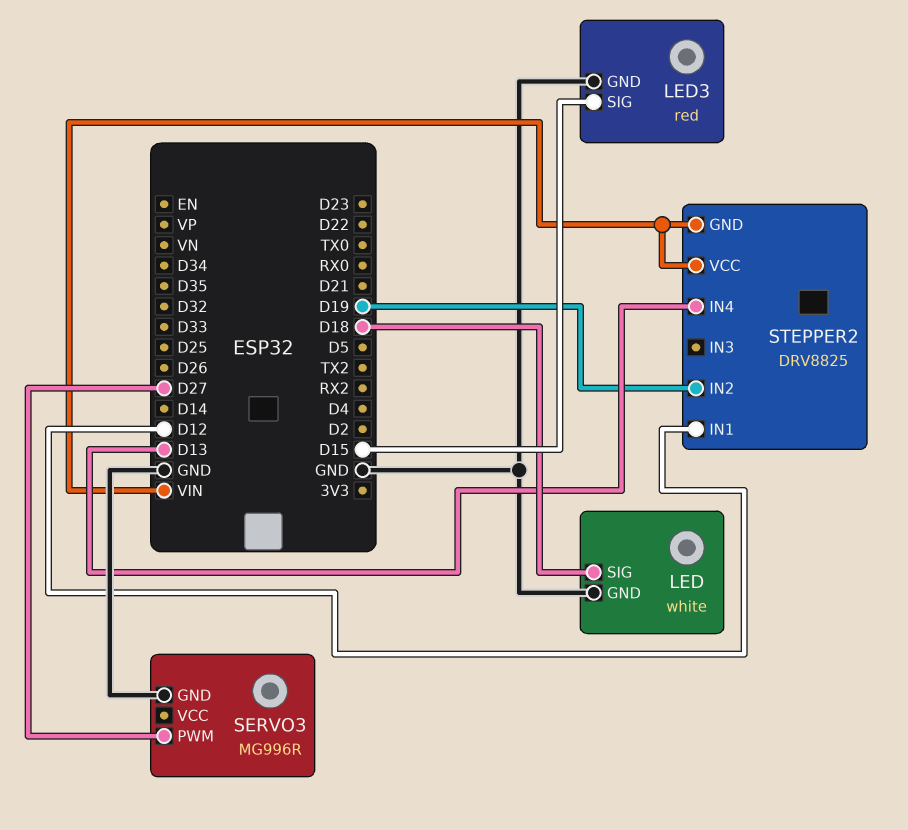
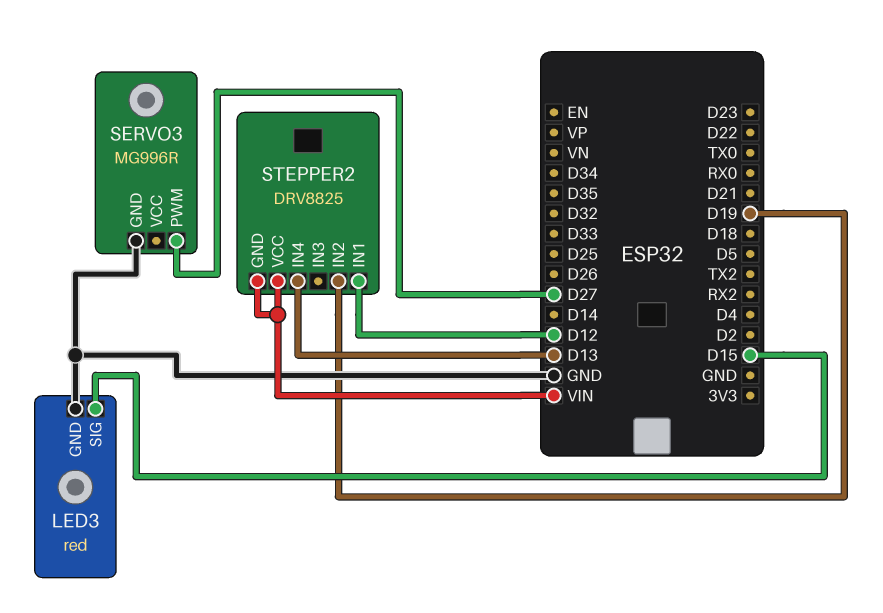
LED: white -> none
LED pin GND: GND -> none
LED pin SIG: D18 -> none

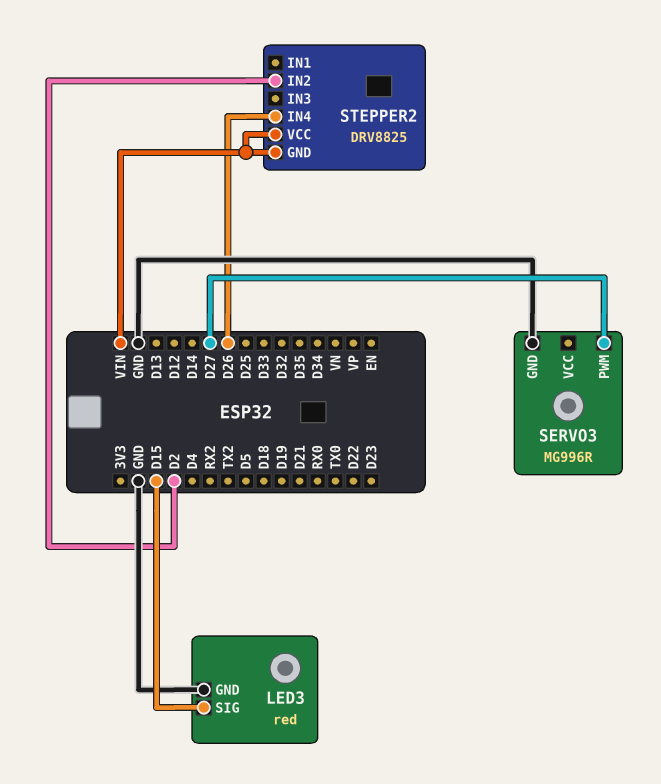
STEPPER2 pin IN1: D12 -> none
STEPPER2 pin IN2: D19 -> D2
STEPPER2 pin IN4: D13 -> D26

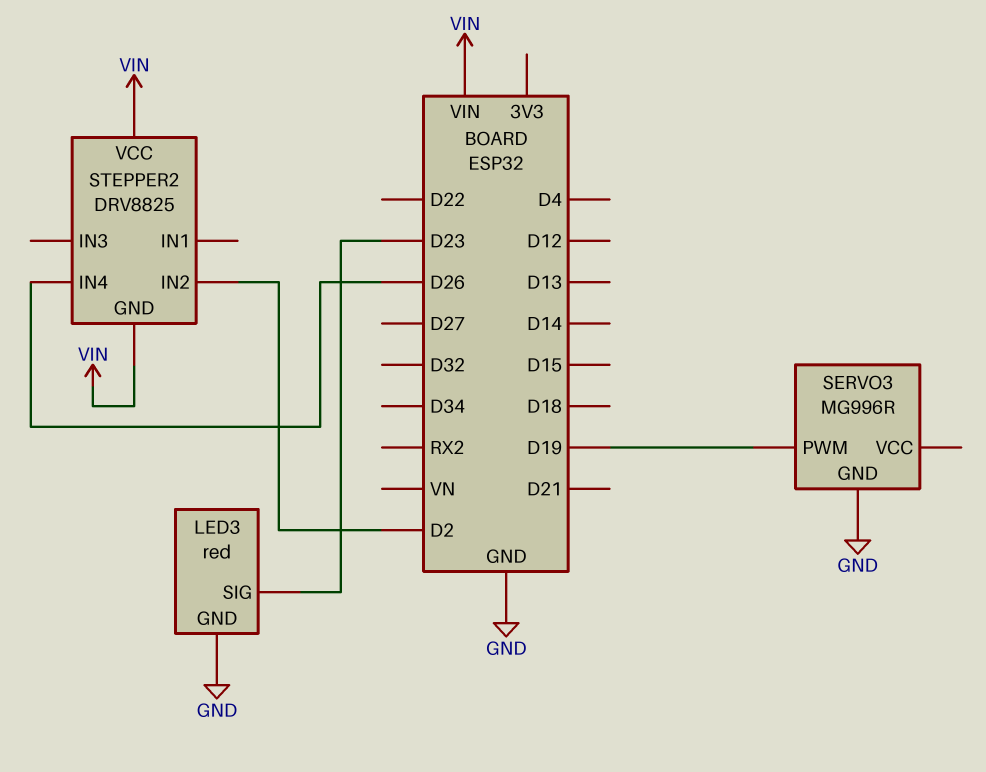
LED3 pin SIG: D15 -> D23
SERVO3 pin PWM: D27 -> D19

